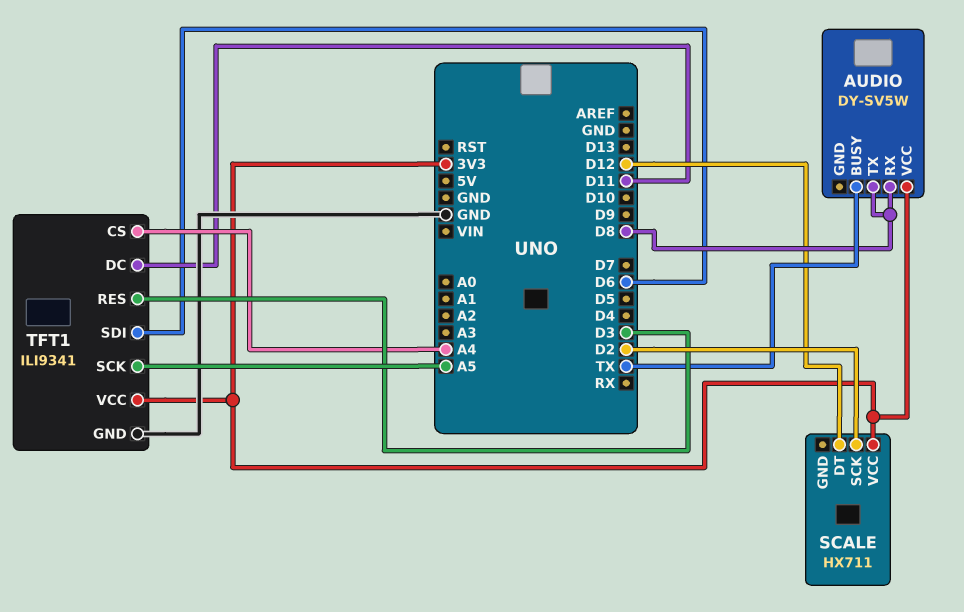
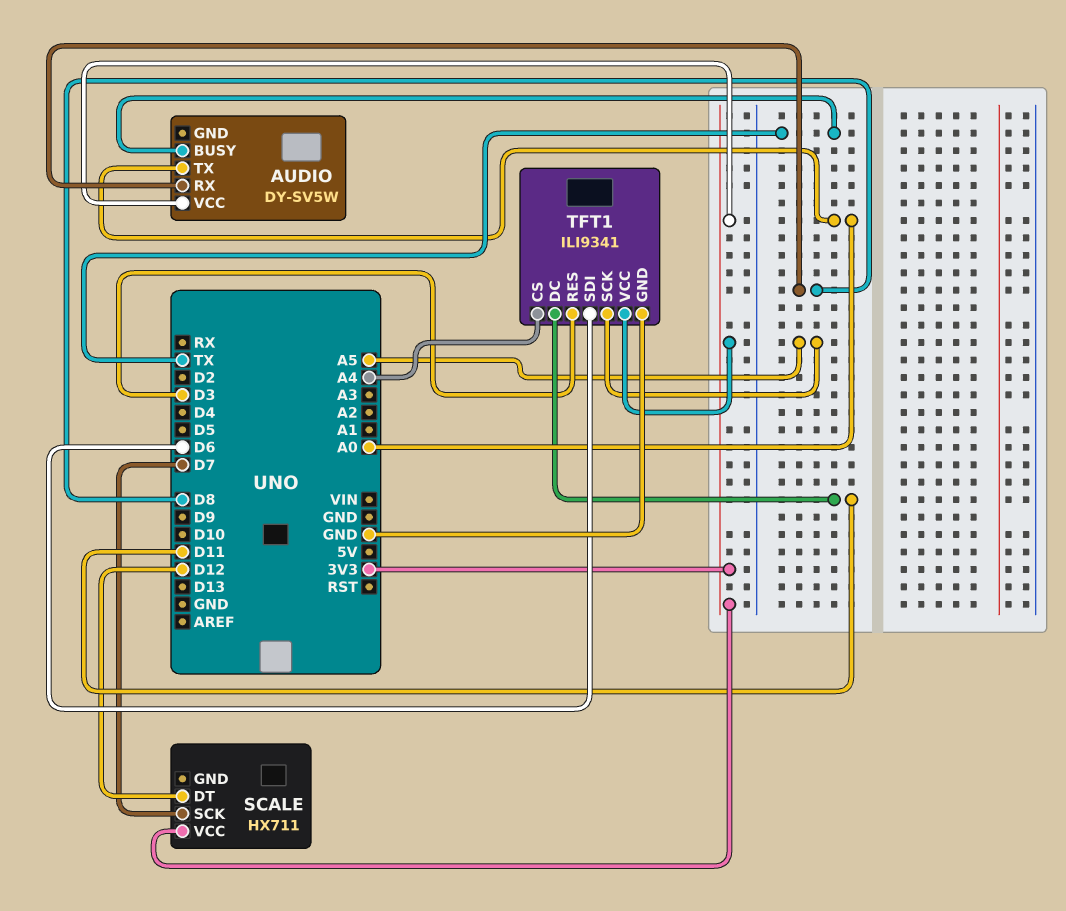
AUDIO pin TX: D8 -> A0
SCALE pin SCK: D2 -> D7

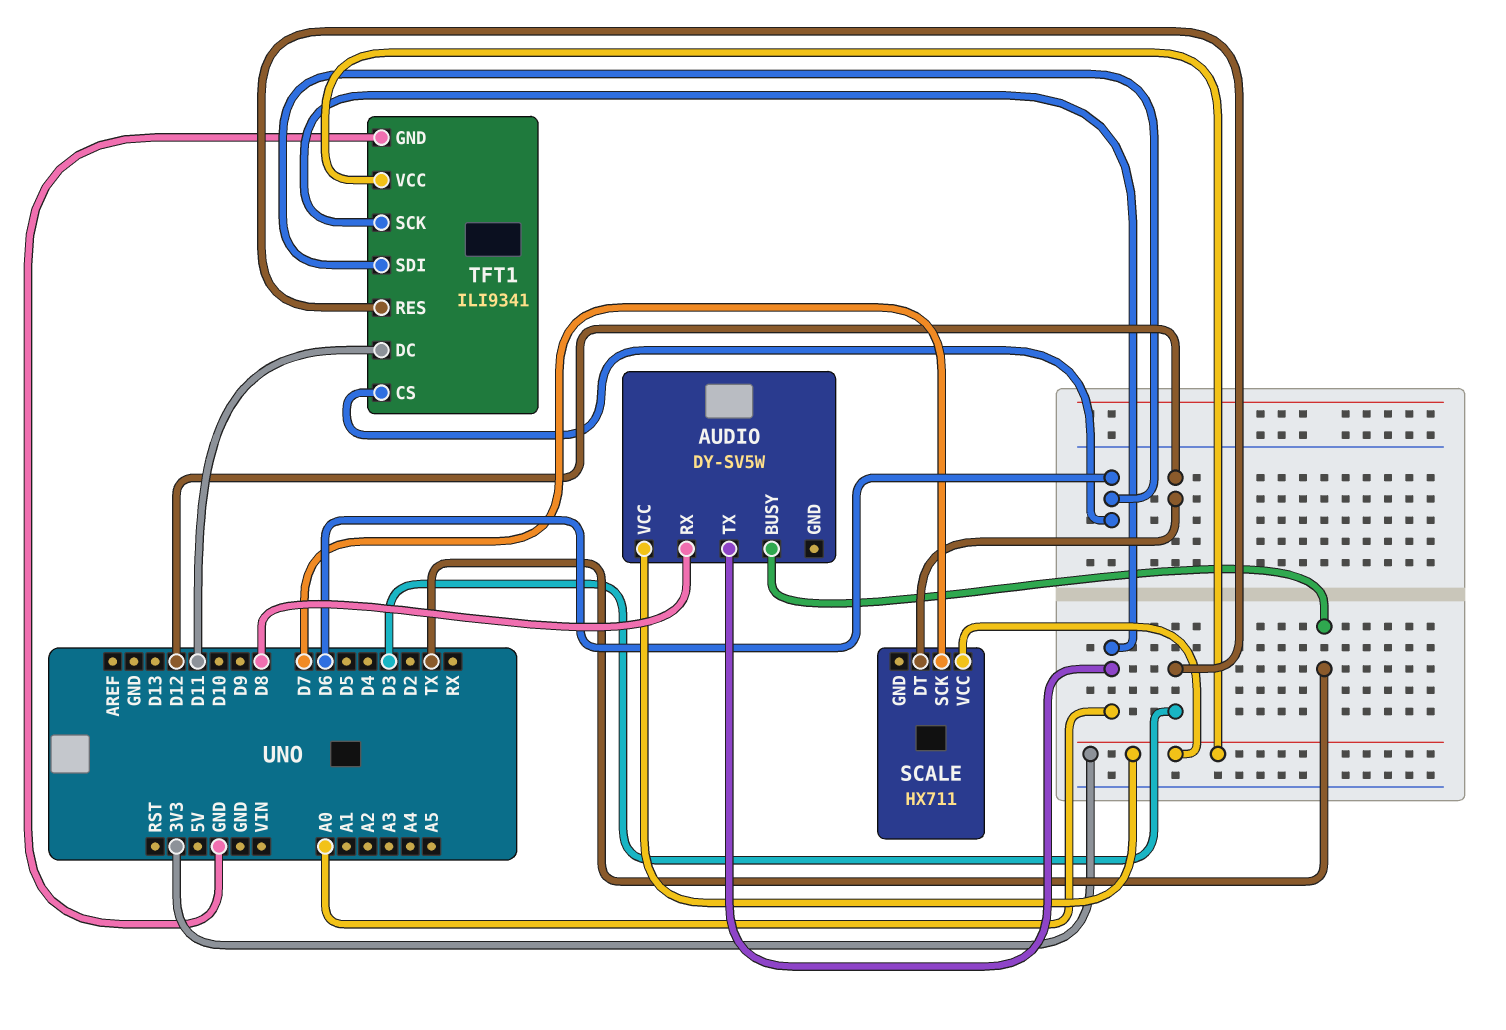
TFT1 pin CS: A4 -> D6
TFT1 pin SCK: A5 -> A0

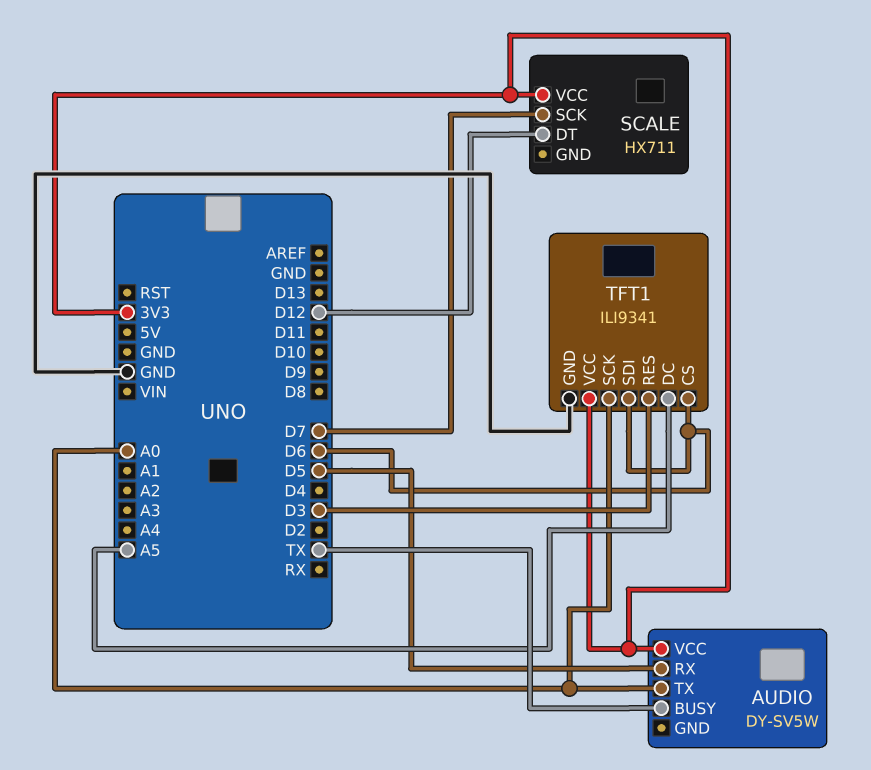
AUDIO pin RX: D8 -> D5
TFT1 pin DC: D11 -> A5

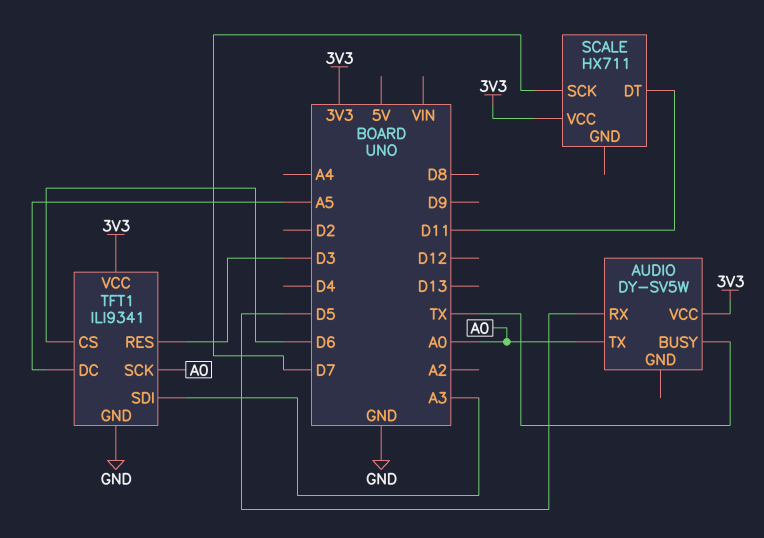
SCALE pin DT: D12 -> D11
TFT1 pin SDI: D6 -> A3

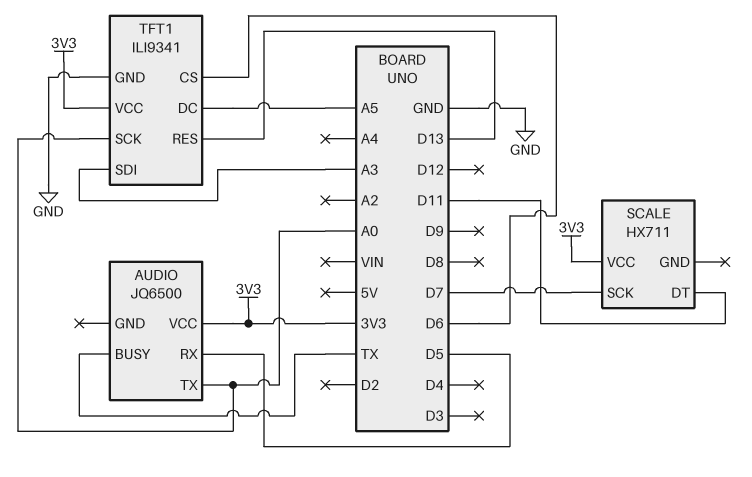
AUDIO: DY-SV5W -> JQ6500
TFT1 pin RES: D3 -> D13

